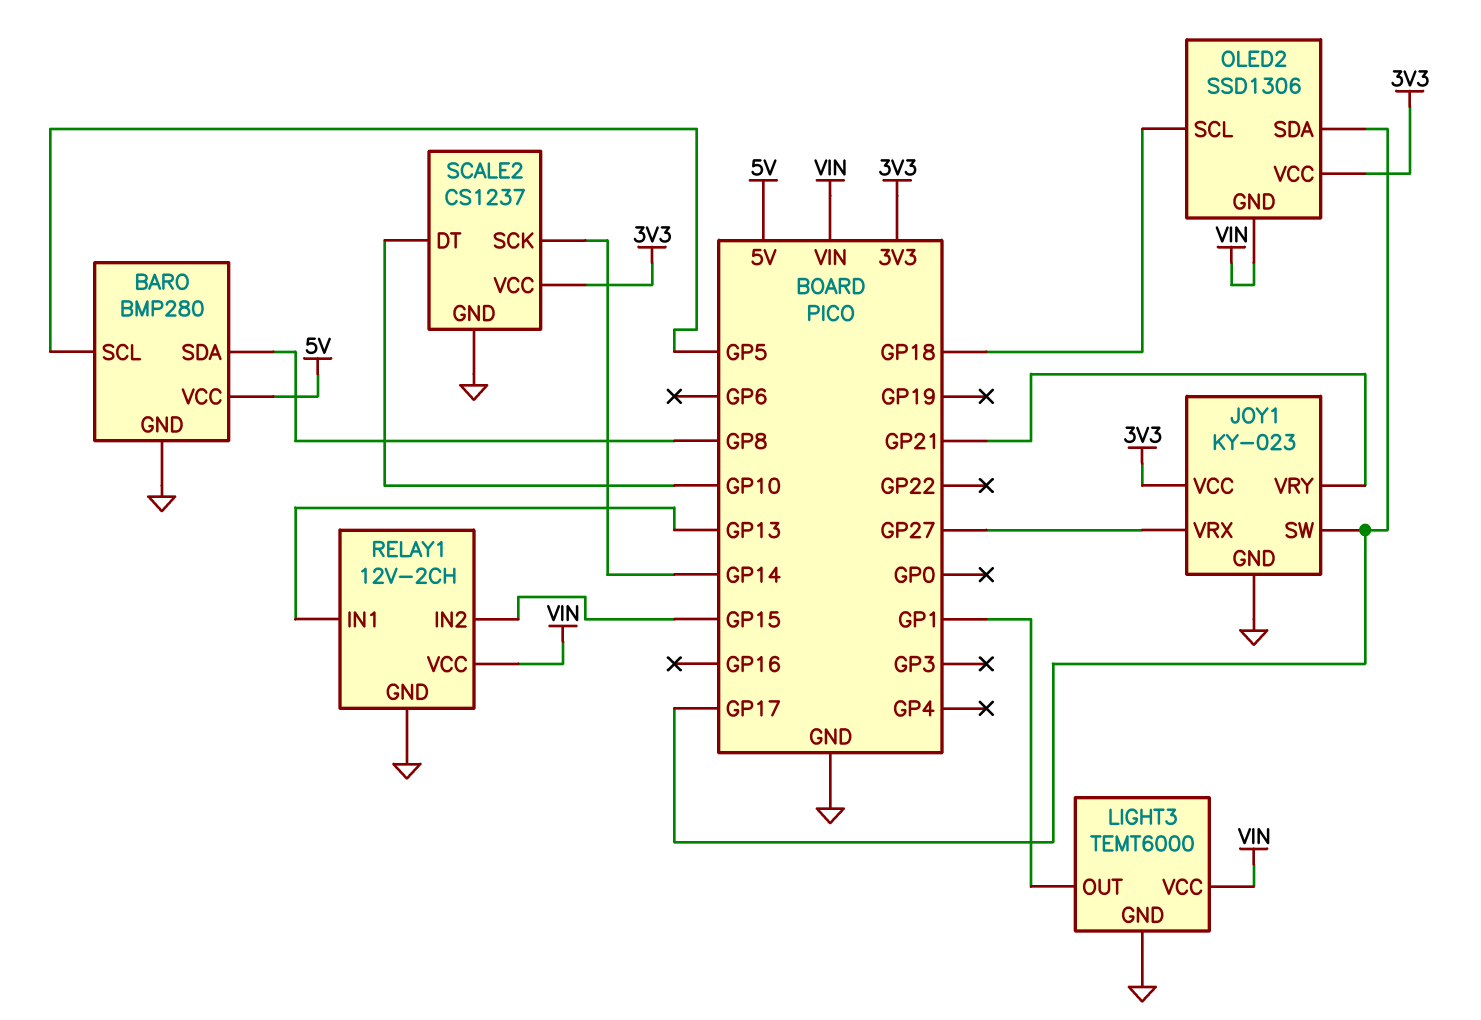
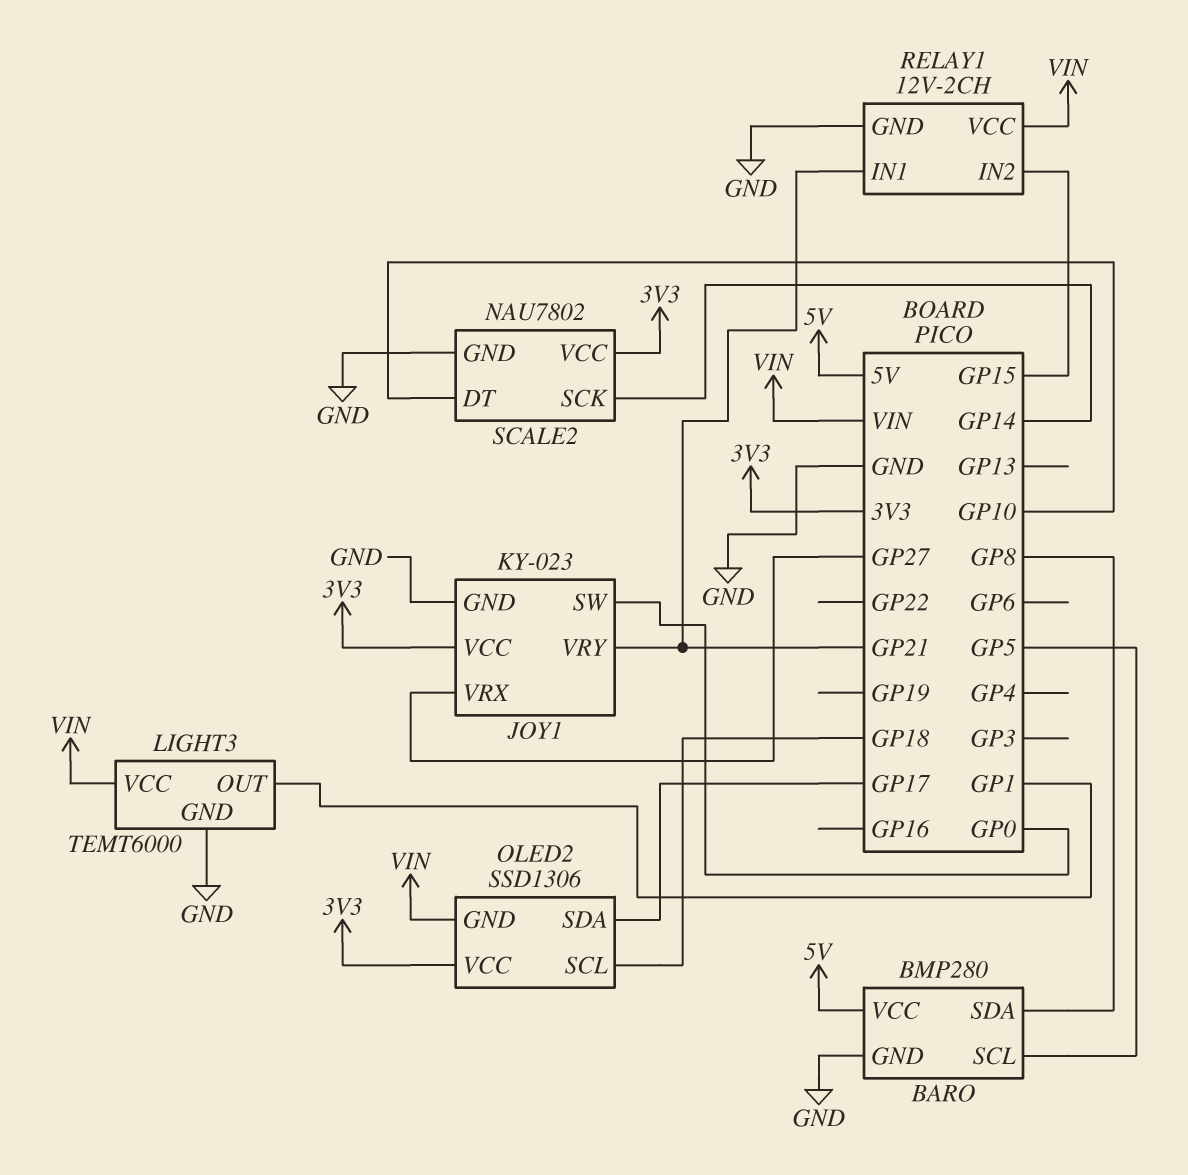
JOY1 pin SW: GP17 -> GP0
RELAY1 pin IN1: GP13 -> GP21
SCALE2: CS1237 -> NAU7802

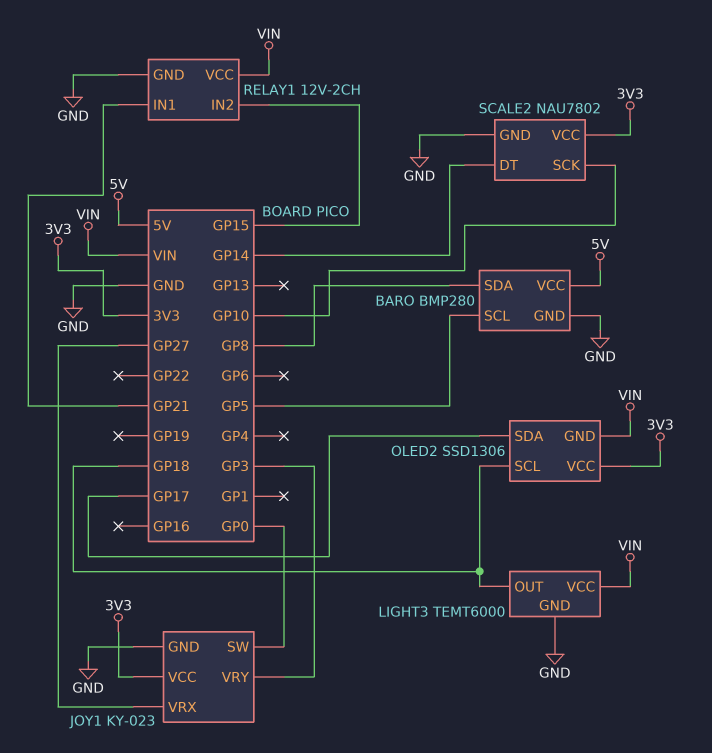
JOY1 pin VRY: GP21 -> GP3
LIGHT3 pin OUT: GP1 -> GP18
SCALE2 pin DT: GP10 -> GP14
SCALE2 pin SCK: GP14 -> GP10

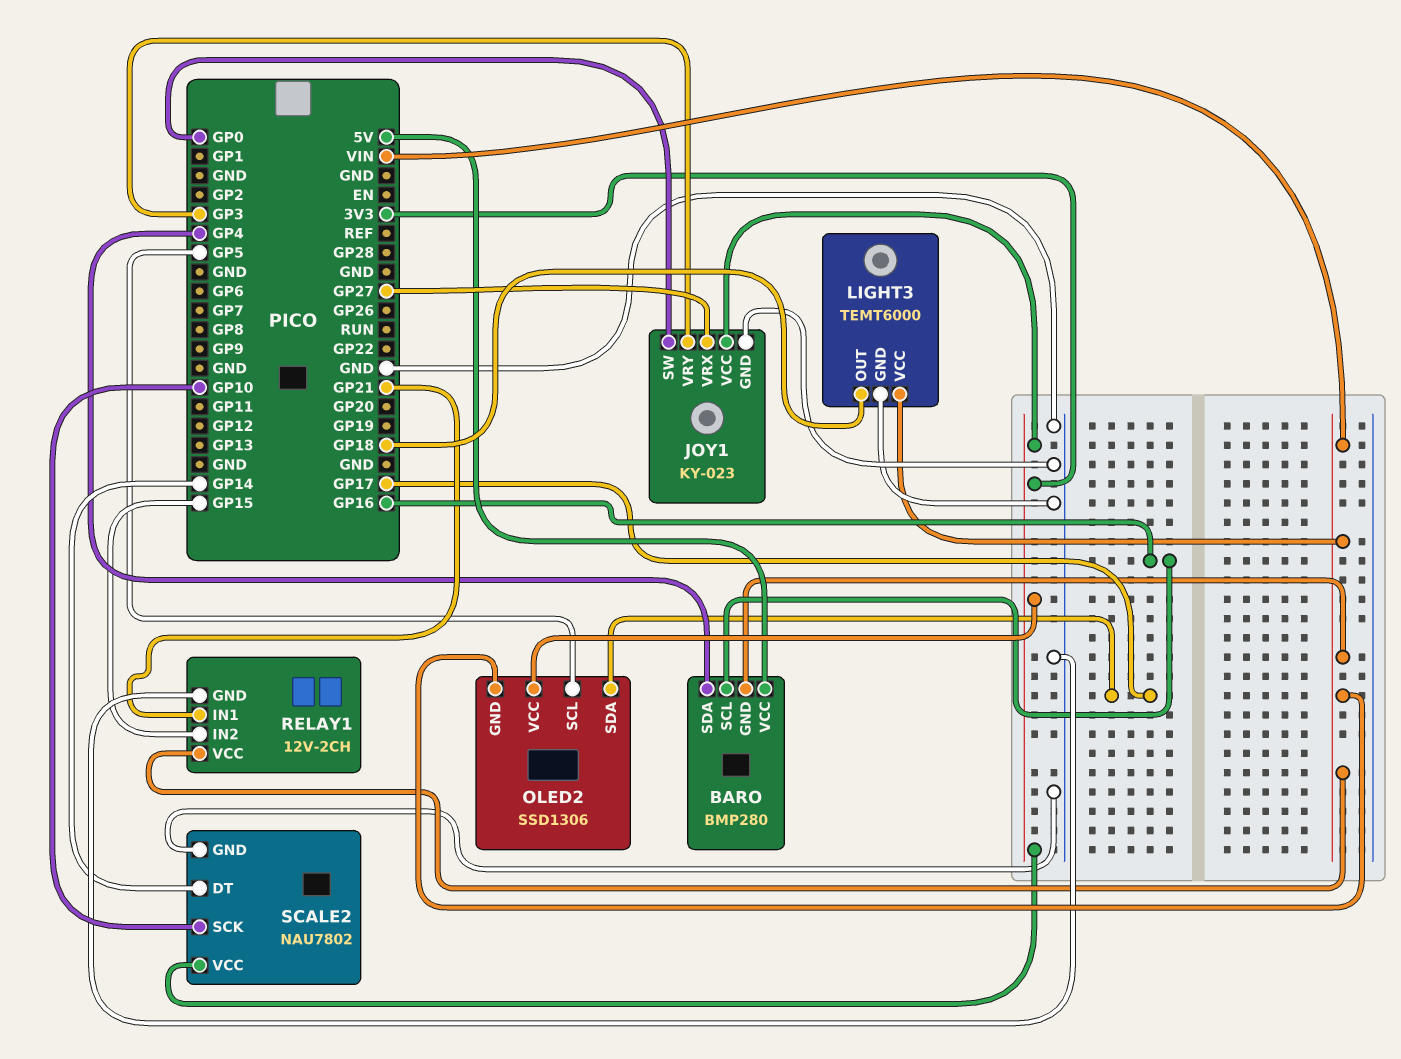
BARO pin GND: GND -> VIN
BARO pin SCL: GP5 -> GP16
BARO pin SDA: GP8 -> GP4
OLED2 pin SCL: GP18 -> GP5

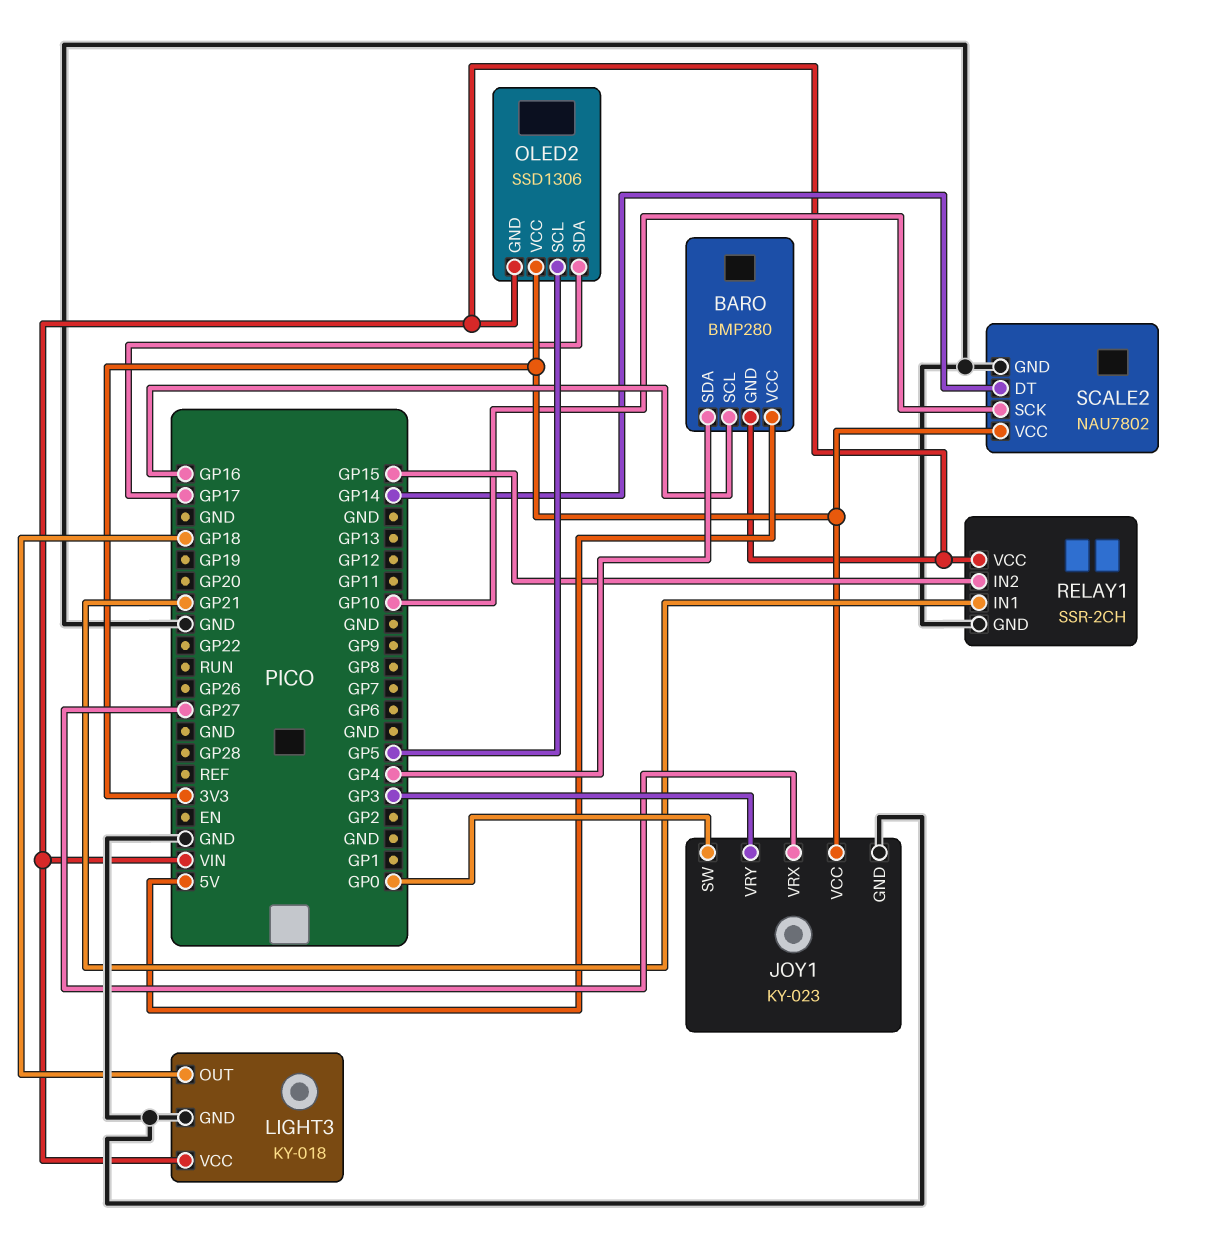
LIGHT3: TEMT6000 -> KY-018
RELAY1: 12V-2CH -> SSR-2CH

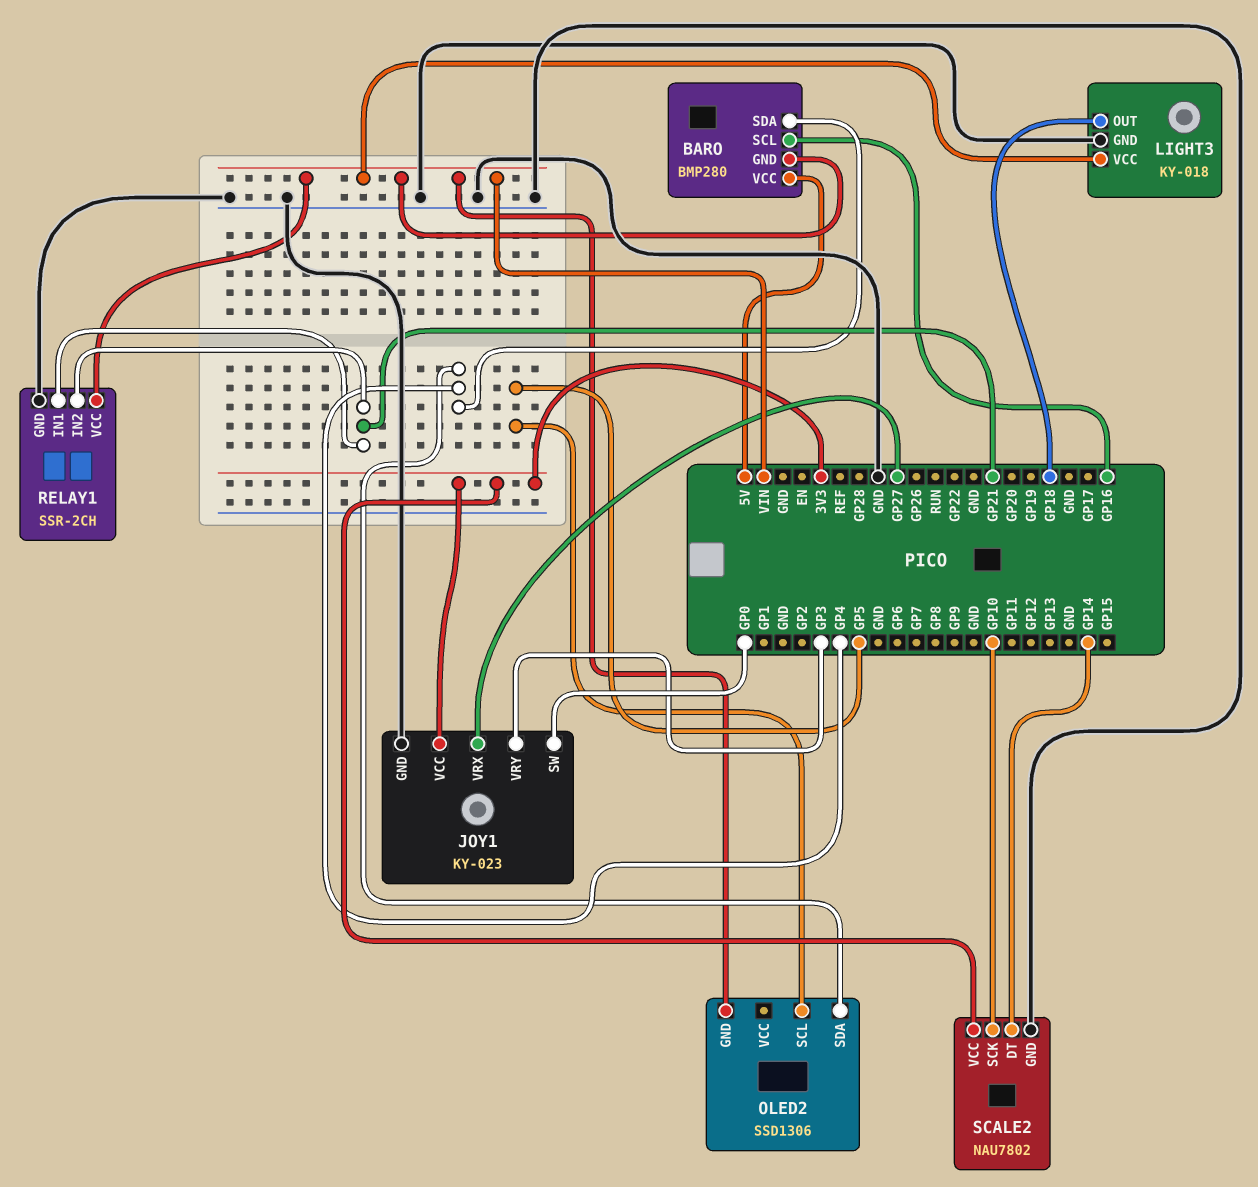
OLED2 pin SDA: GP17 -> GP4
OLED2 pin VCC: 3V3 -> none
RELAY1 pin IN2: GP15 -> GP21

